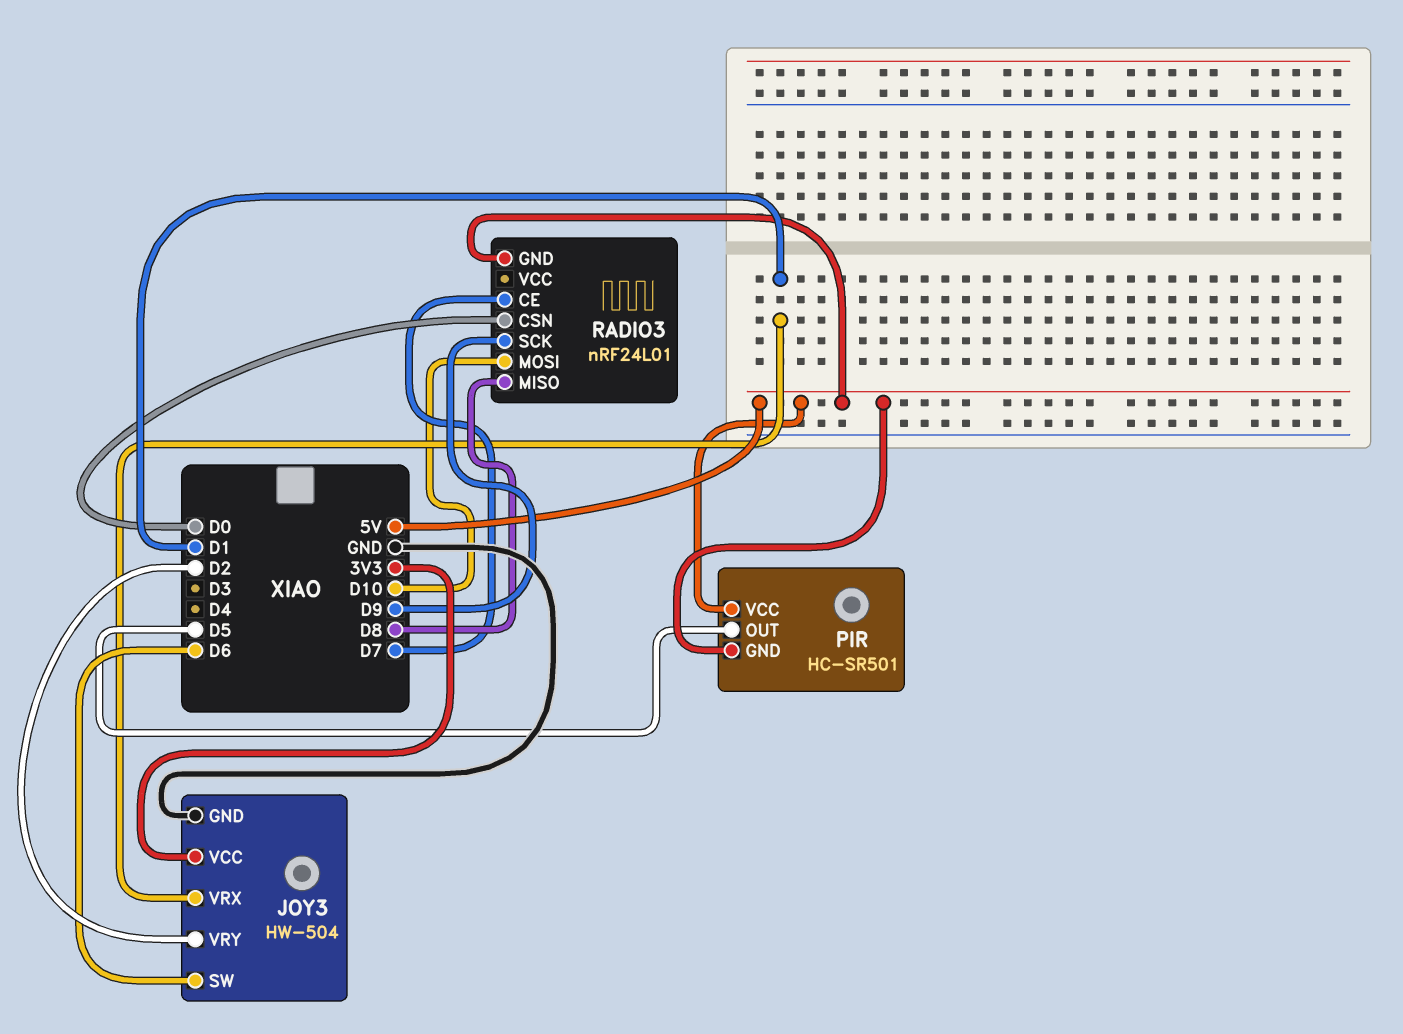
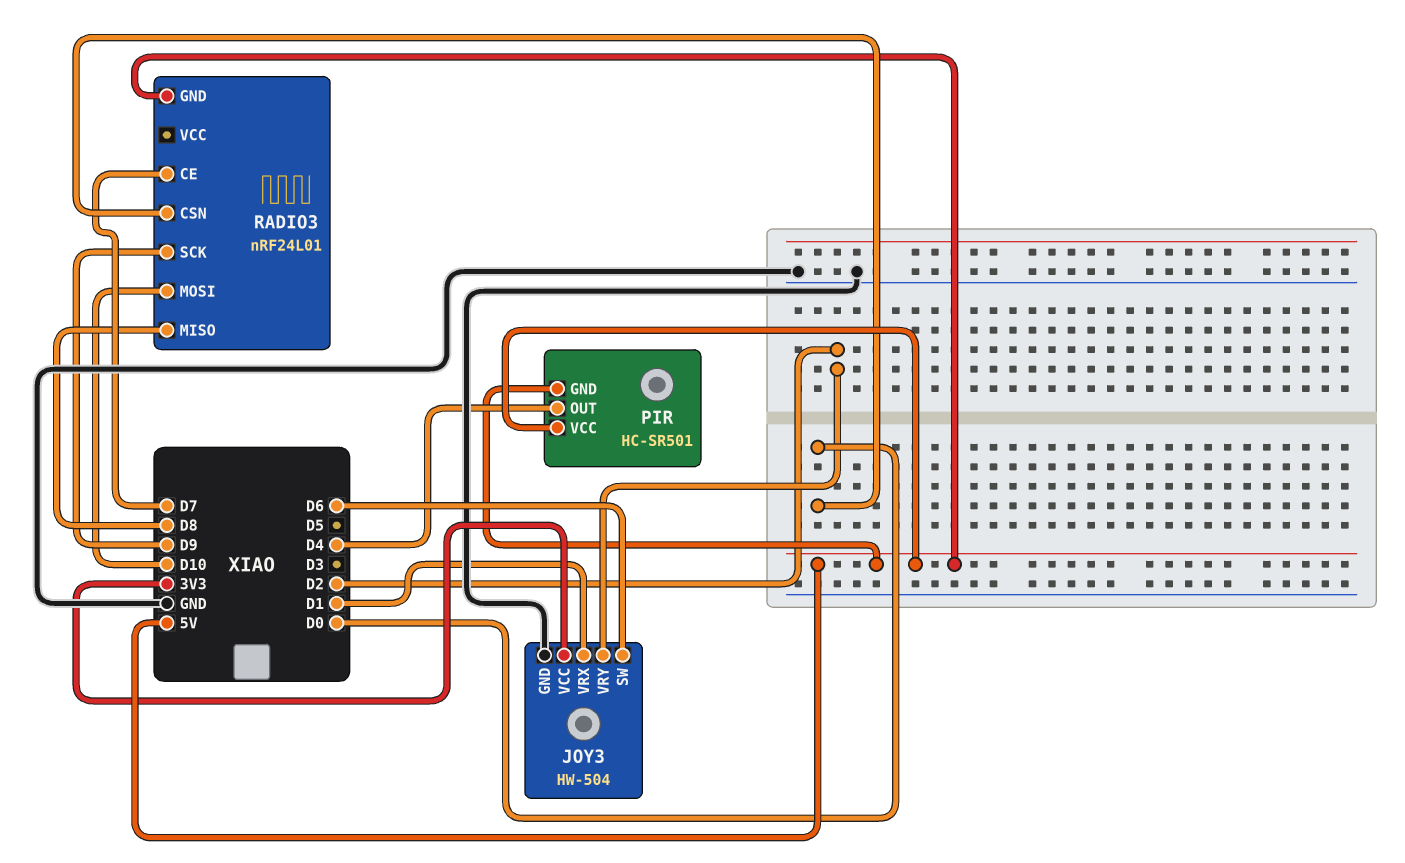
PIR pin OUT: D5 -> D4

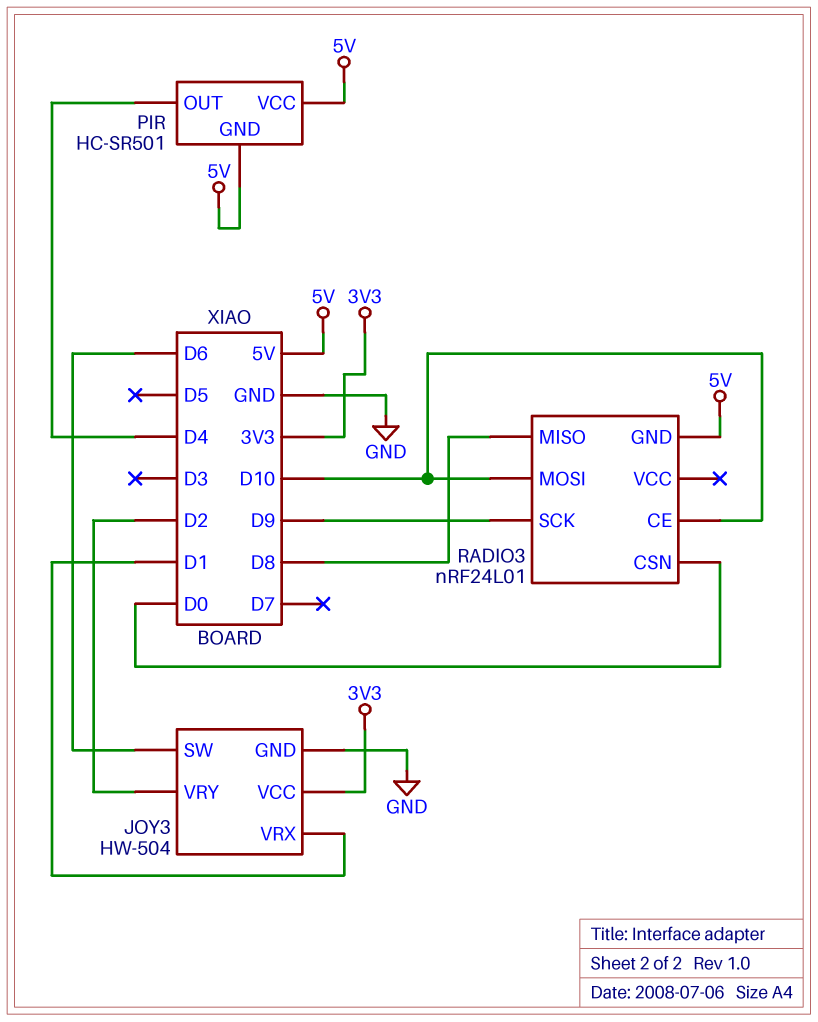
RADIO3 pin CE: D7 -> D10

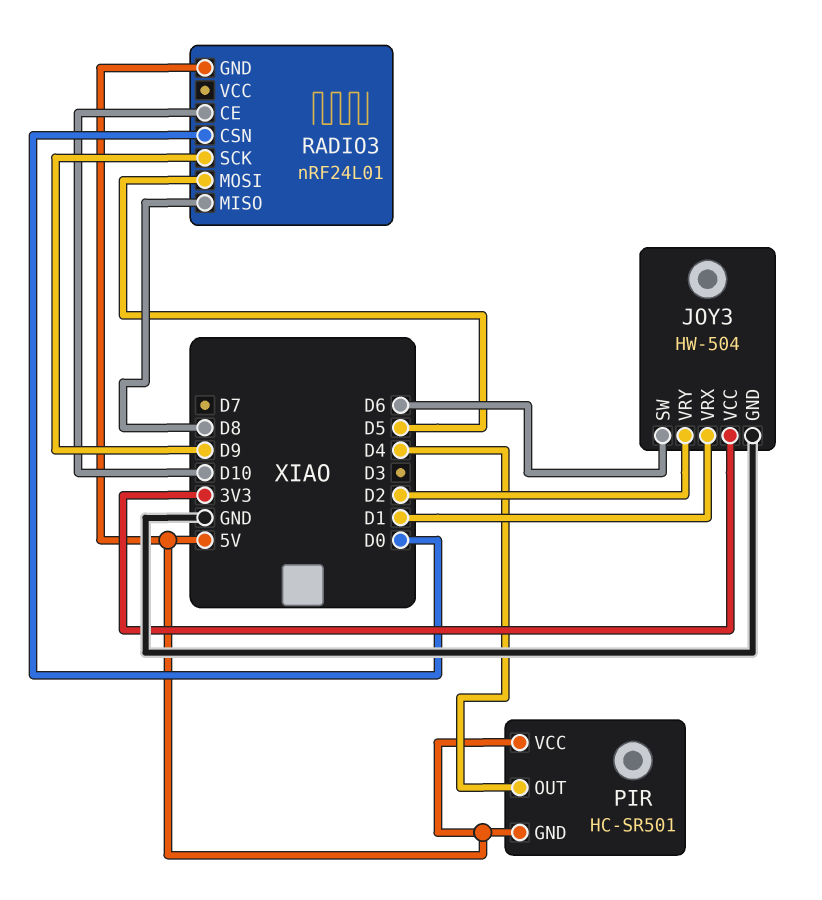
RADIO3 pin MOSI: D10 -> D5

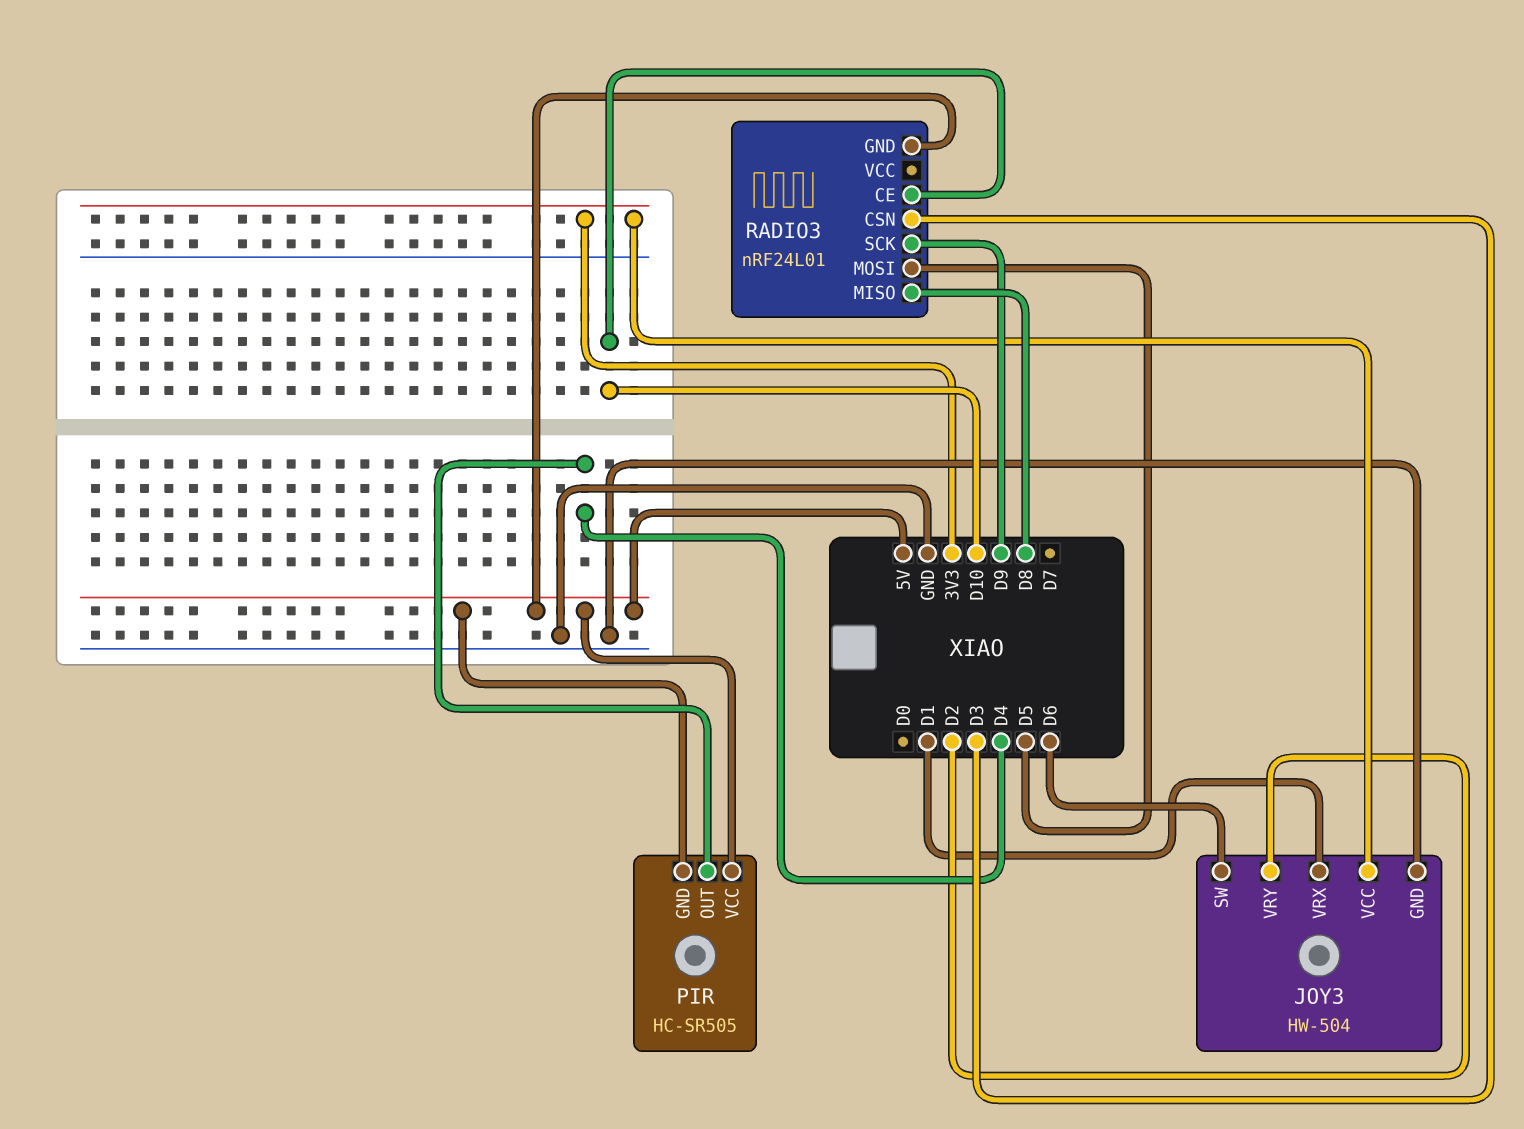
PIR: HC-SR501 -> HC-SR505
RADIO3 pin CSN: D0 -> D3

